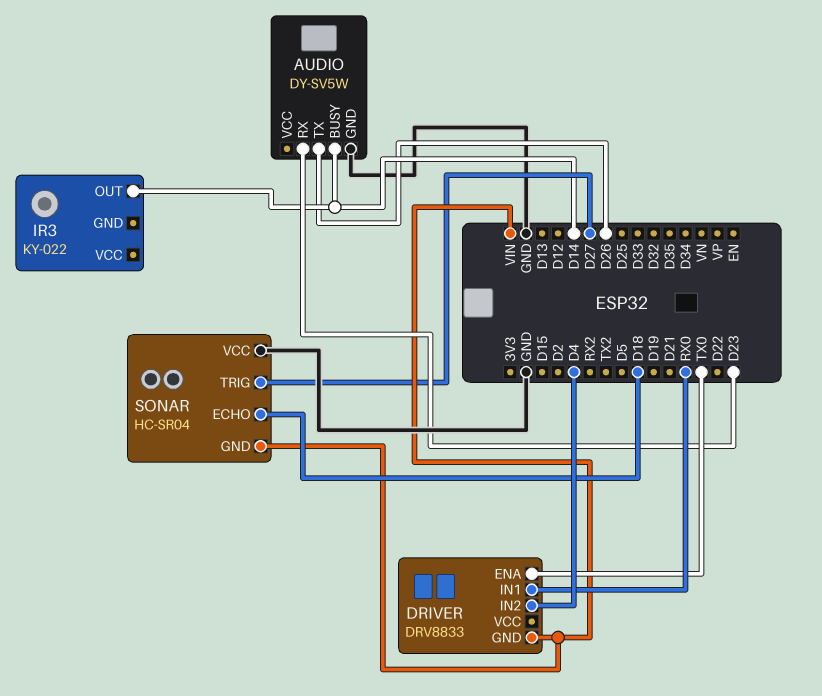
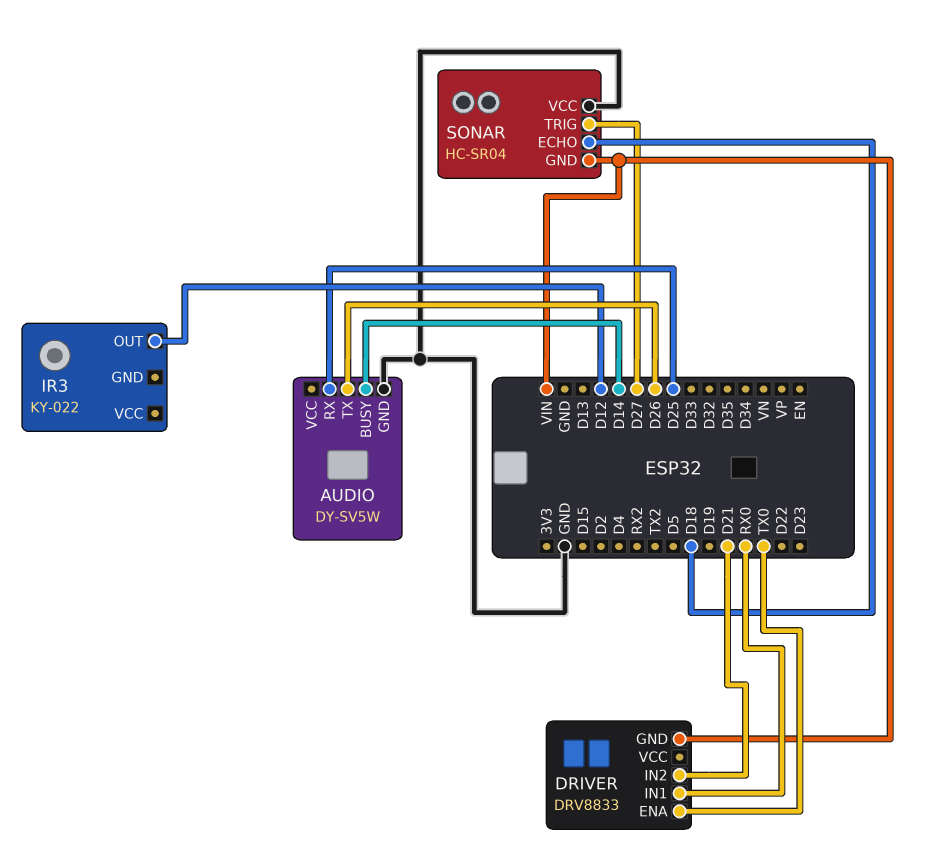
AUDIO pin RX: D23 -> D25
DRIVER pin IN2: D4 -> D21
IR3 pin OUT: D14 -> D12

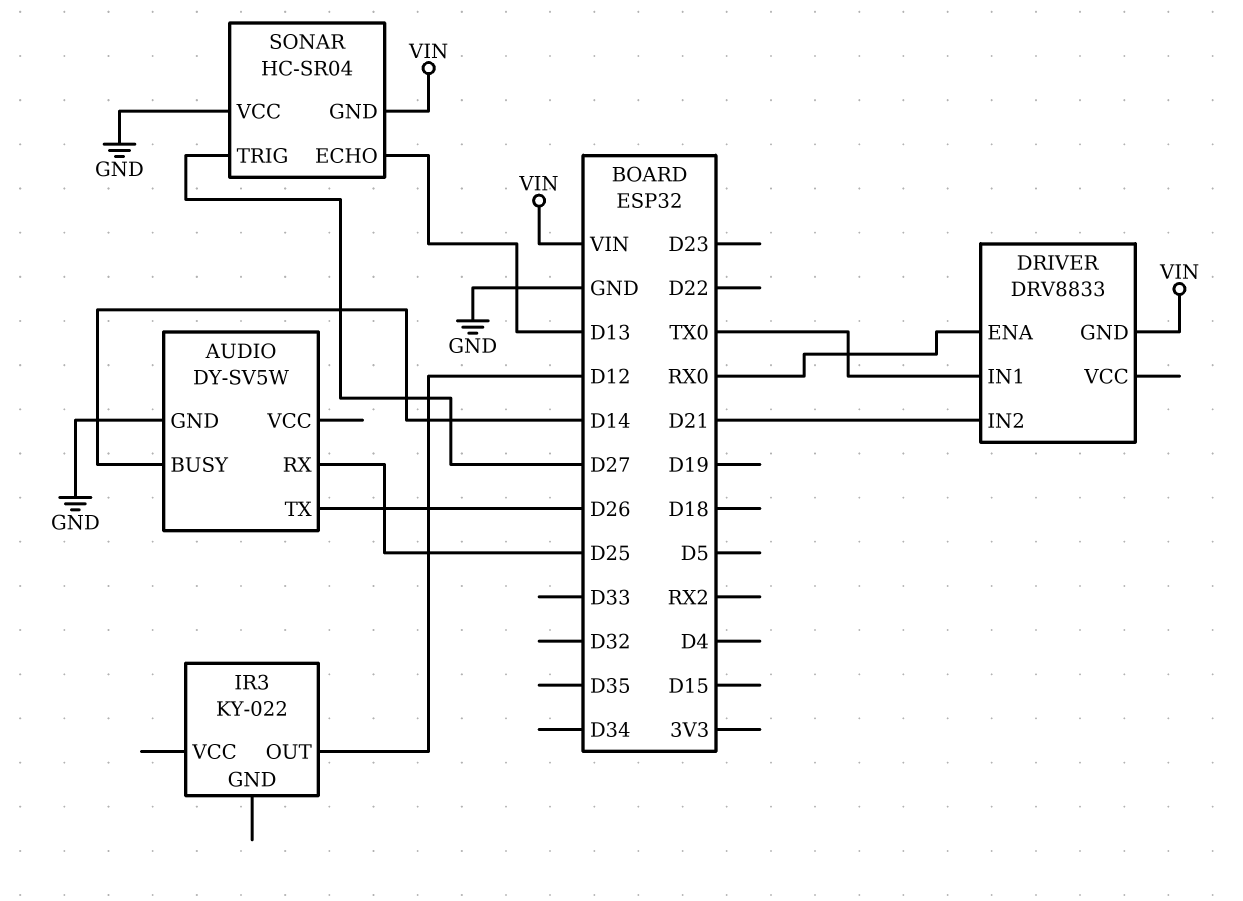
DRIVER pin ENA: TX0 -> RX0
DRIVER pin IN1: RX0 -> TX0
SONAR pin ECHO: D18 -> D13

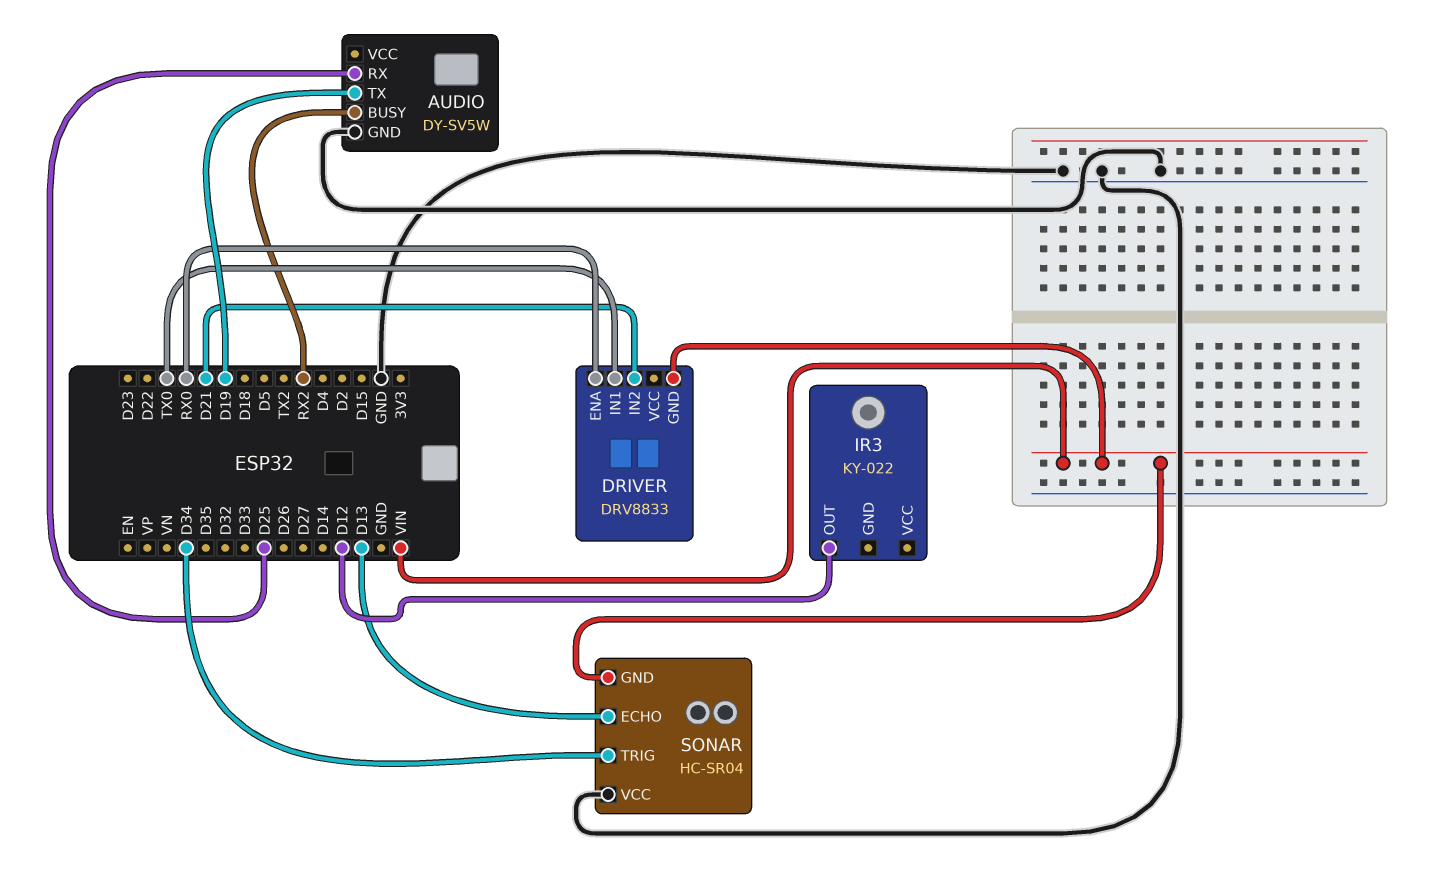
AUDIO pin BUSY: D14 -> RX2
AUDIO pin TX: D26 -> D19
SONAR pin TRIG: D27 -> D34

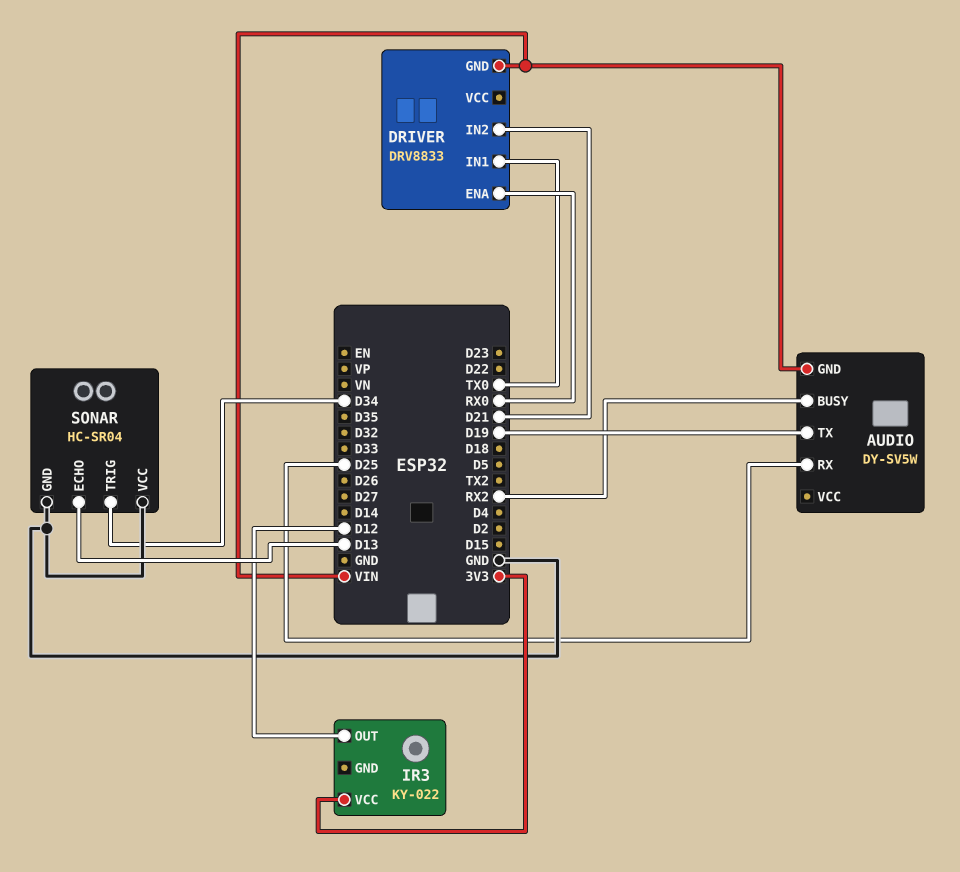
AUDIO pin GND: GND -> VIN
IR3 pin VCC: none -> 3V3
SONAR pin GND: VIN -> GND

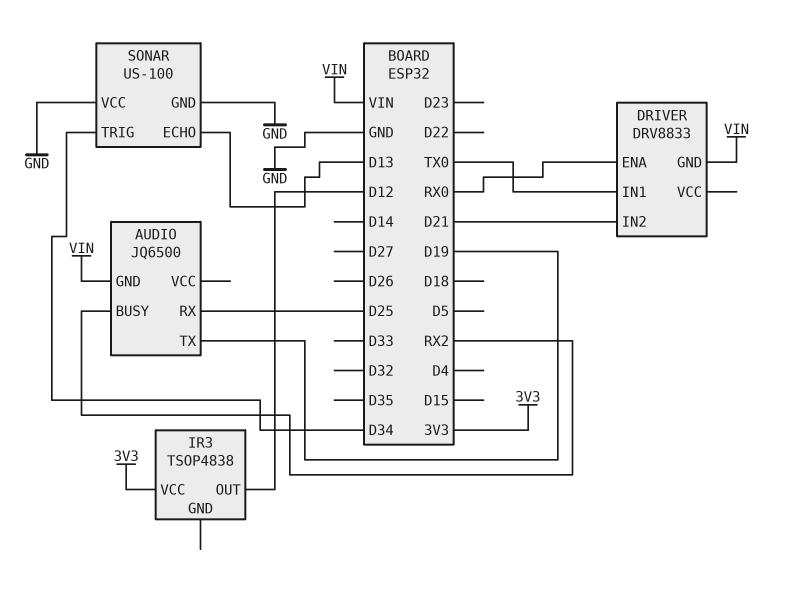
AUDIO: DY-SV5W -> JQ6500
IR3: KY-022 -> TSOP4838
SONAR: HC-SR04 -> US-100

